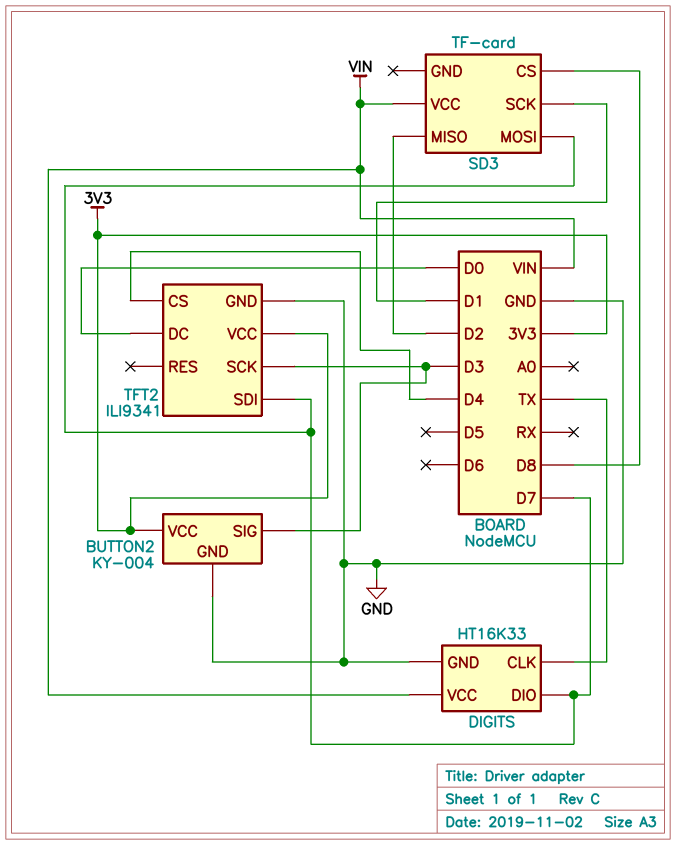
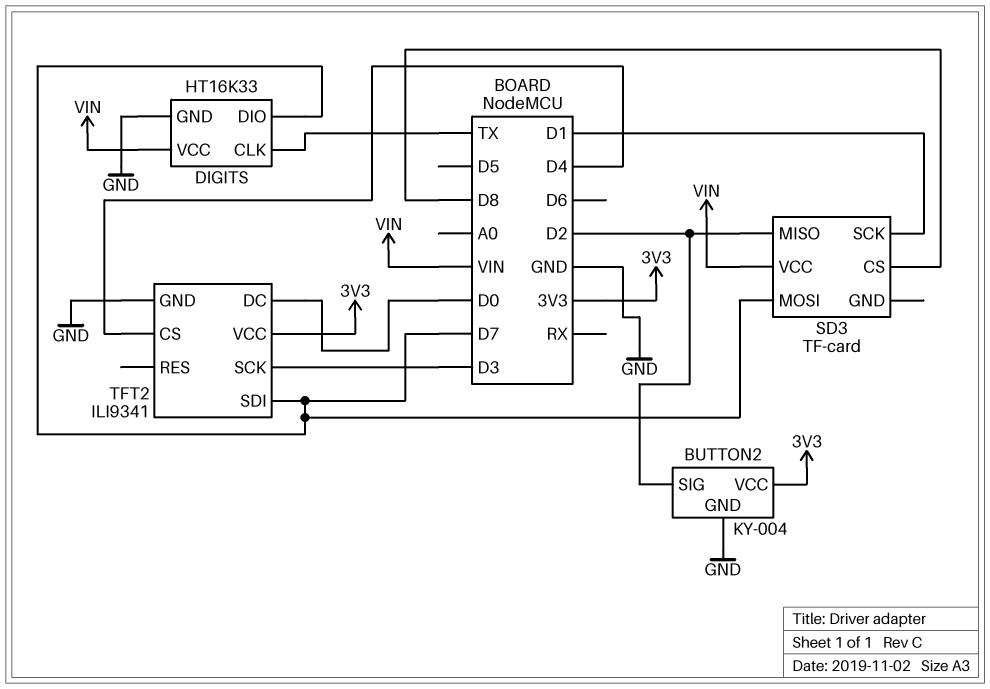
BUTTON2 pin SIG: D3 -> D2

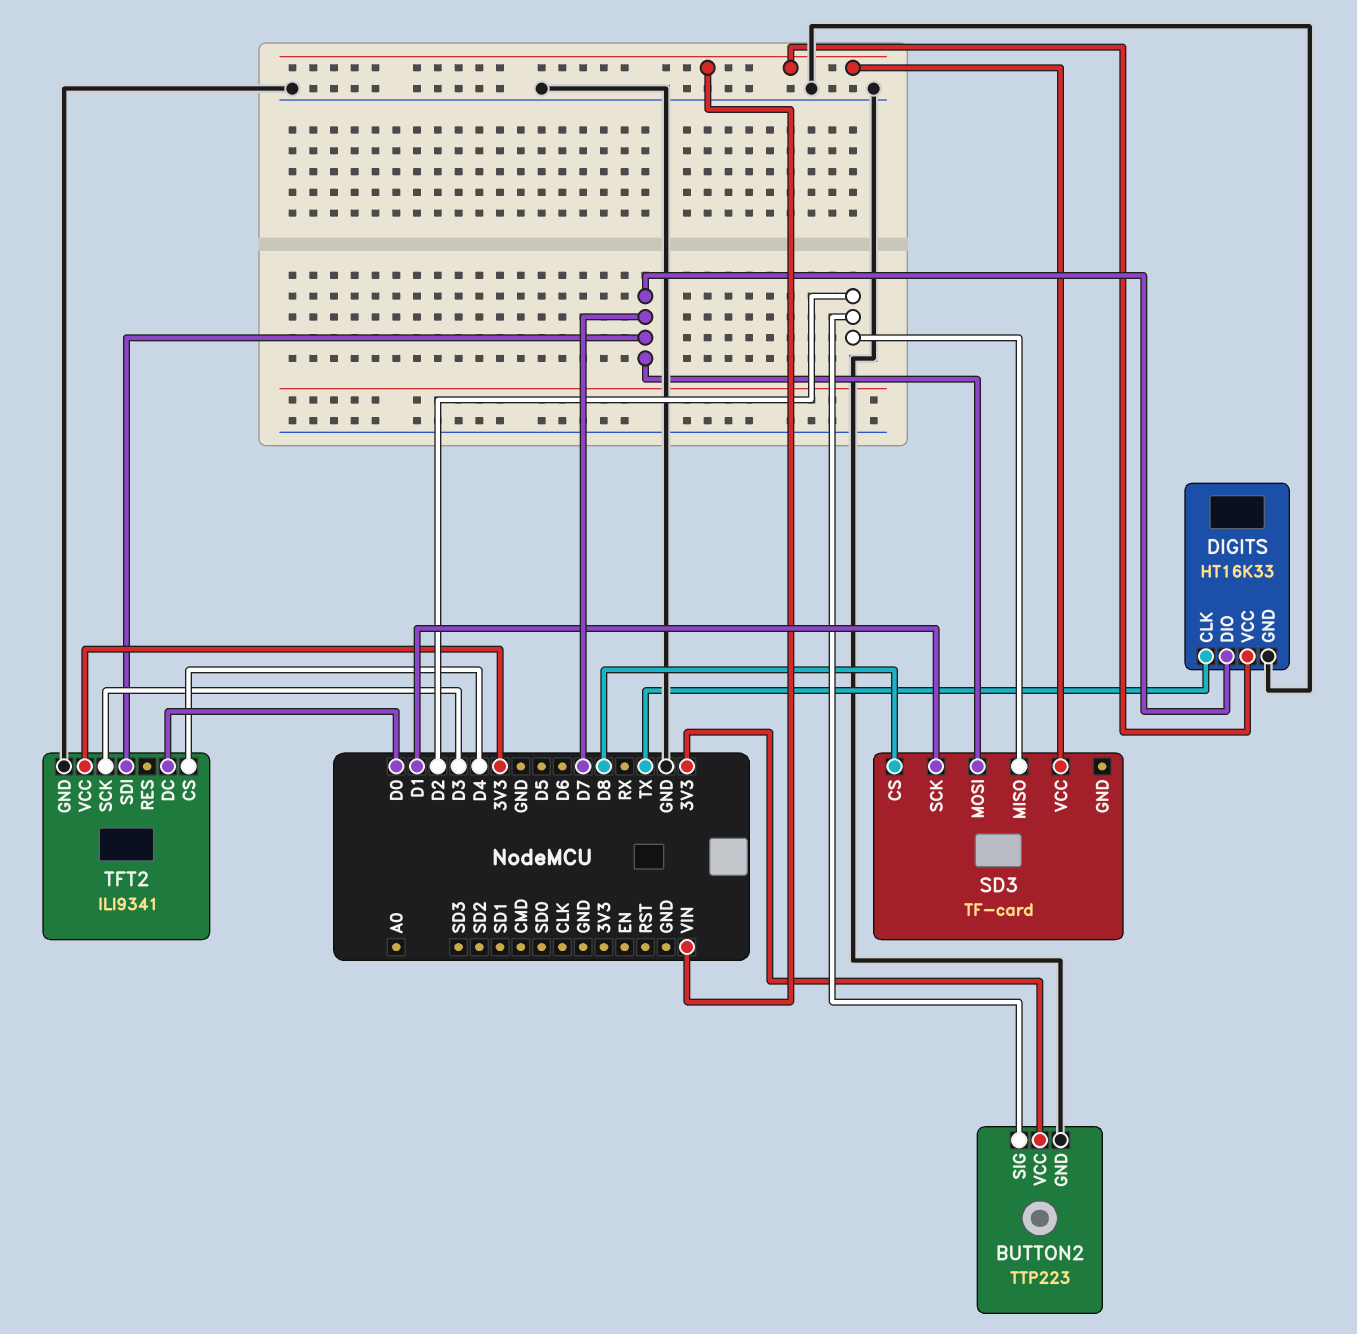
BUTTON2: KY-004 -> TTP223

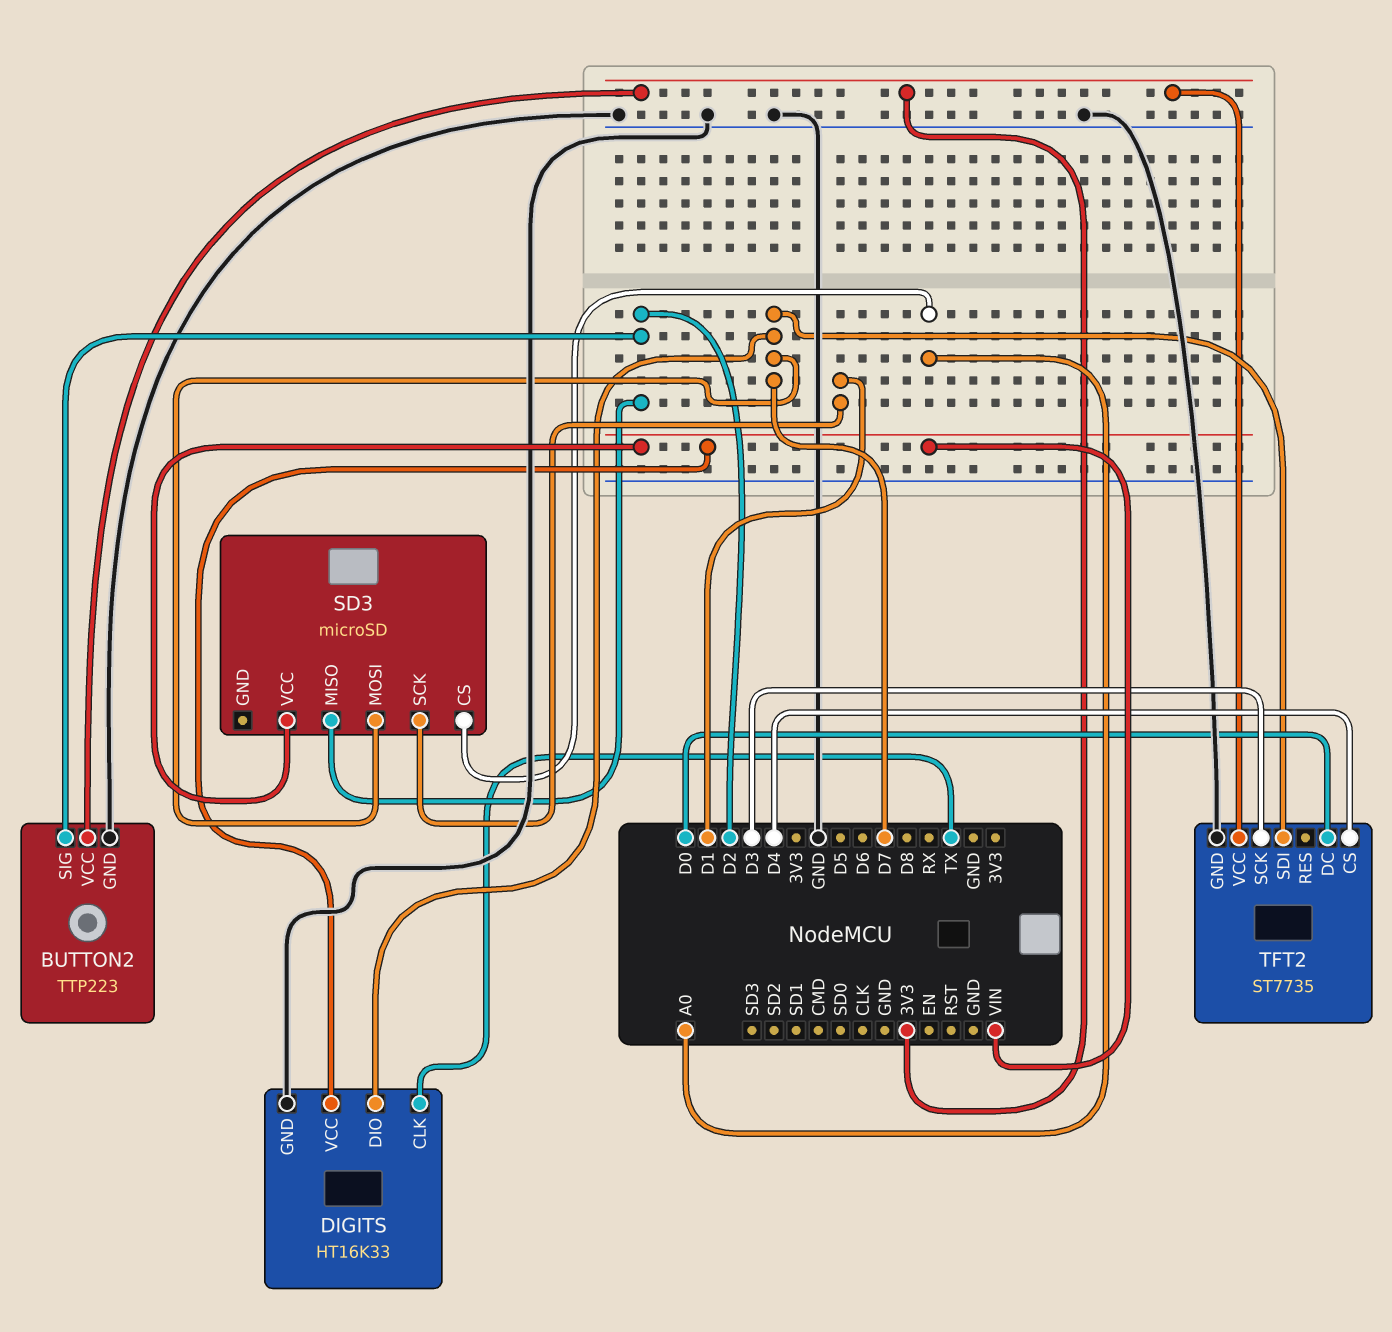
SD3: TF-card -> microSD
SD3 pin CS: D8 -> A0
TFT2: ILI9341 -> ST7735

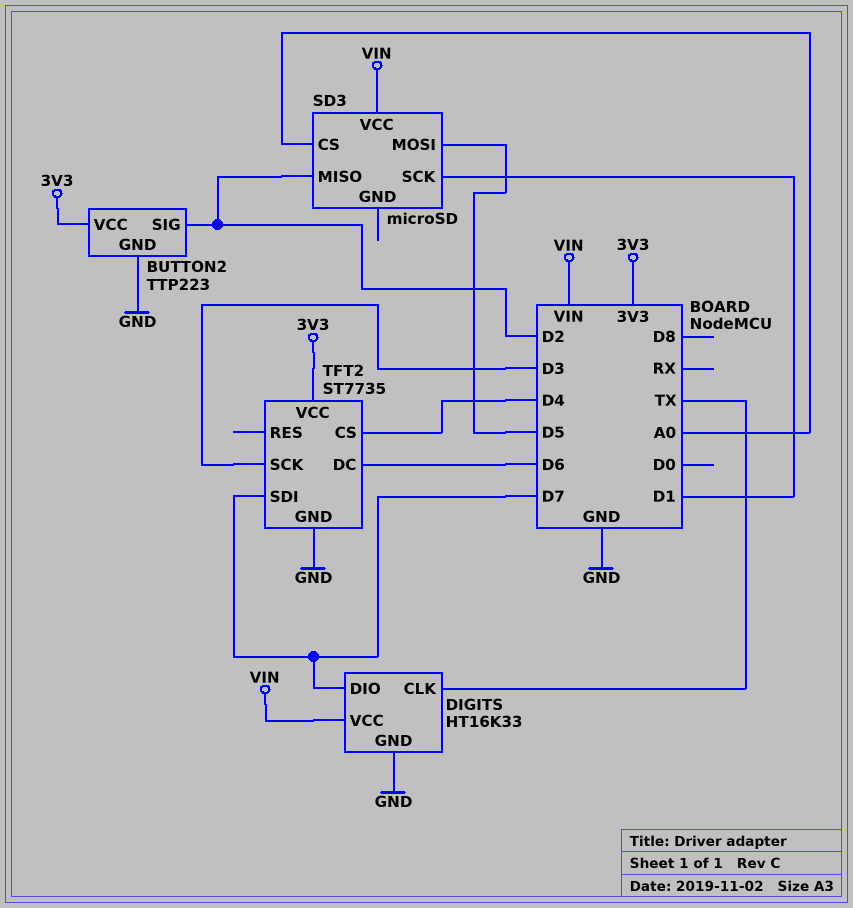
SD3 pin MOSI: D7 -> D5
TFT2 pin DC: D0 -> D6

